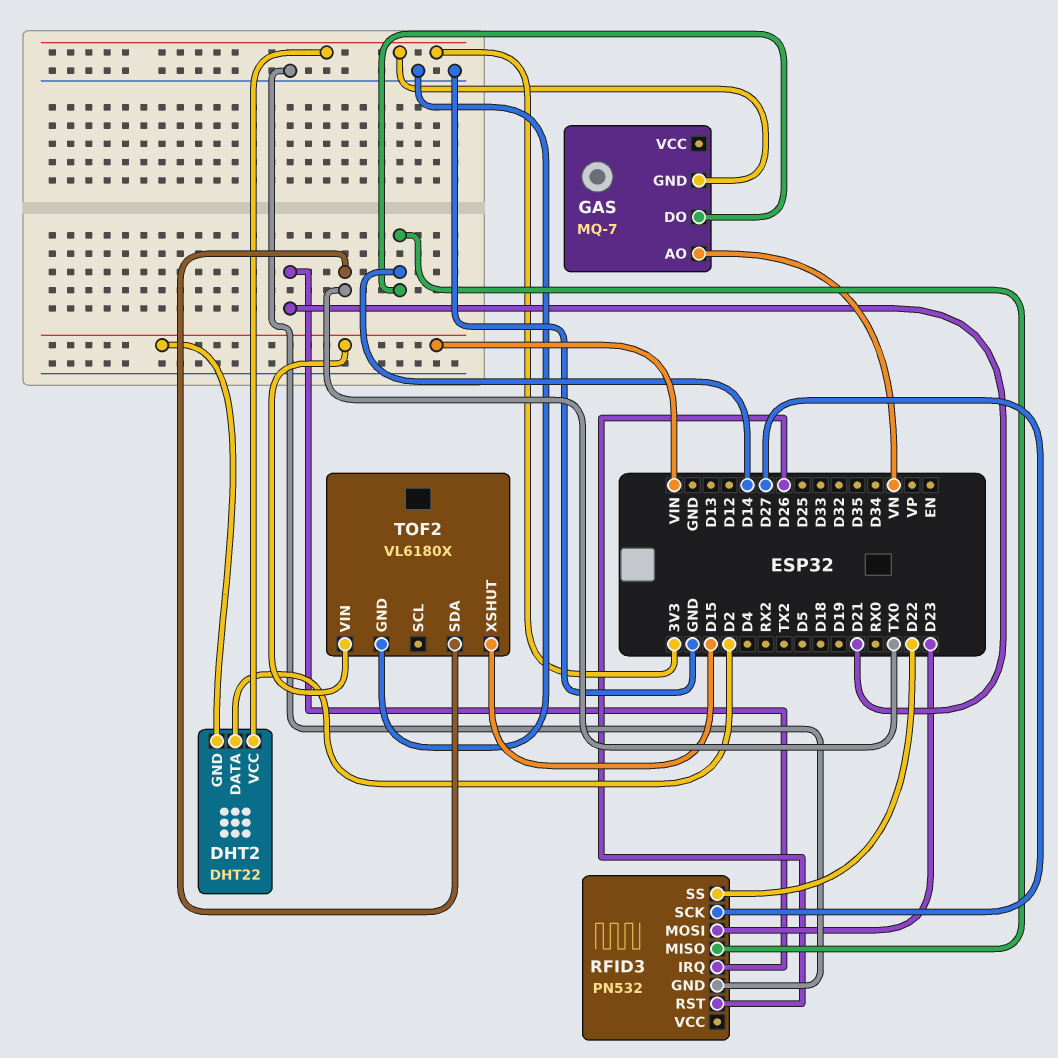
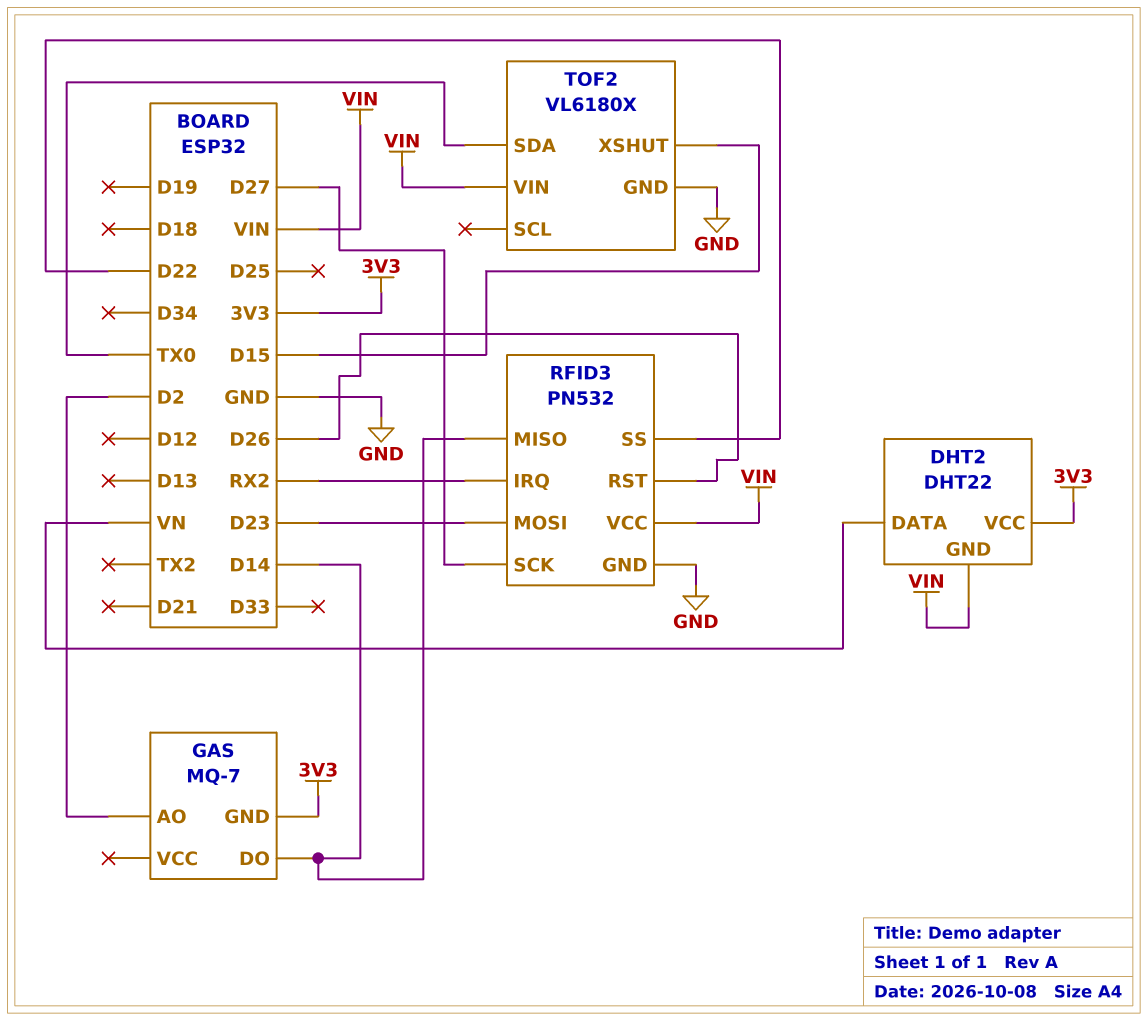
DHT2 pin DATA: D2 -> VN
GAS pin AO: VN -> D2
RFID3 pin IRQ: D21 -> RX2
RFID3 pin VCC: none -> VIN

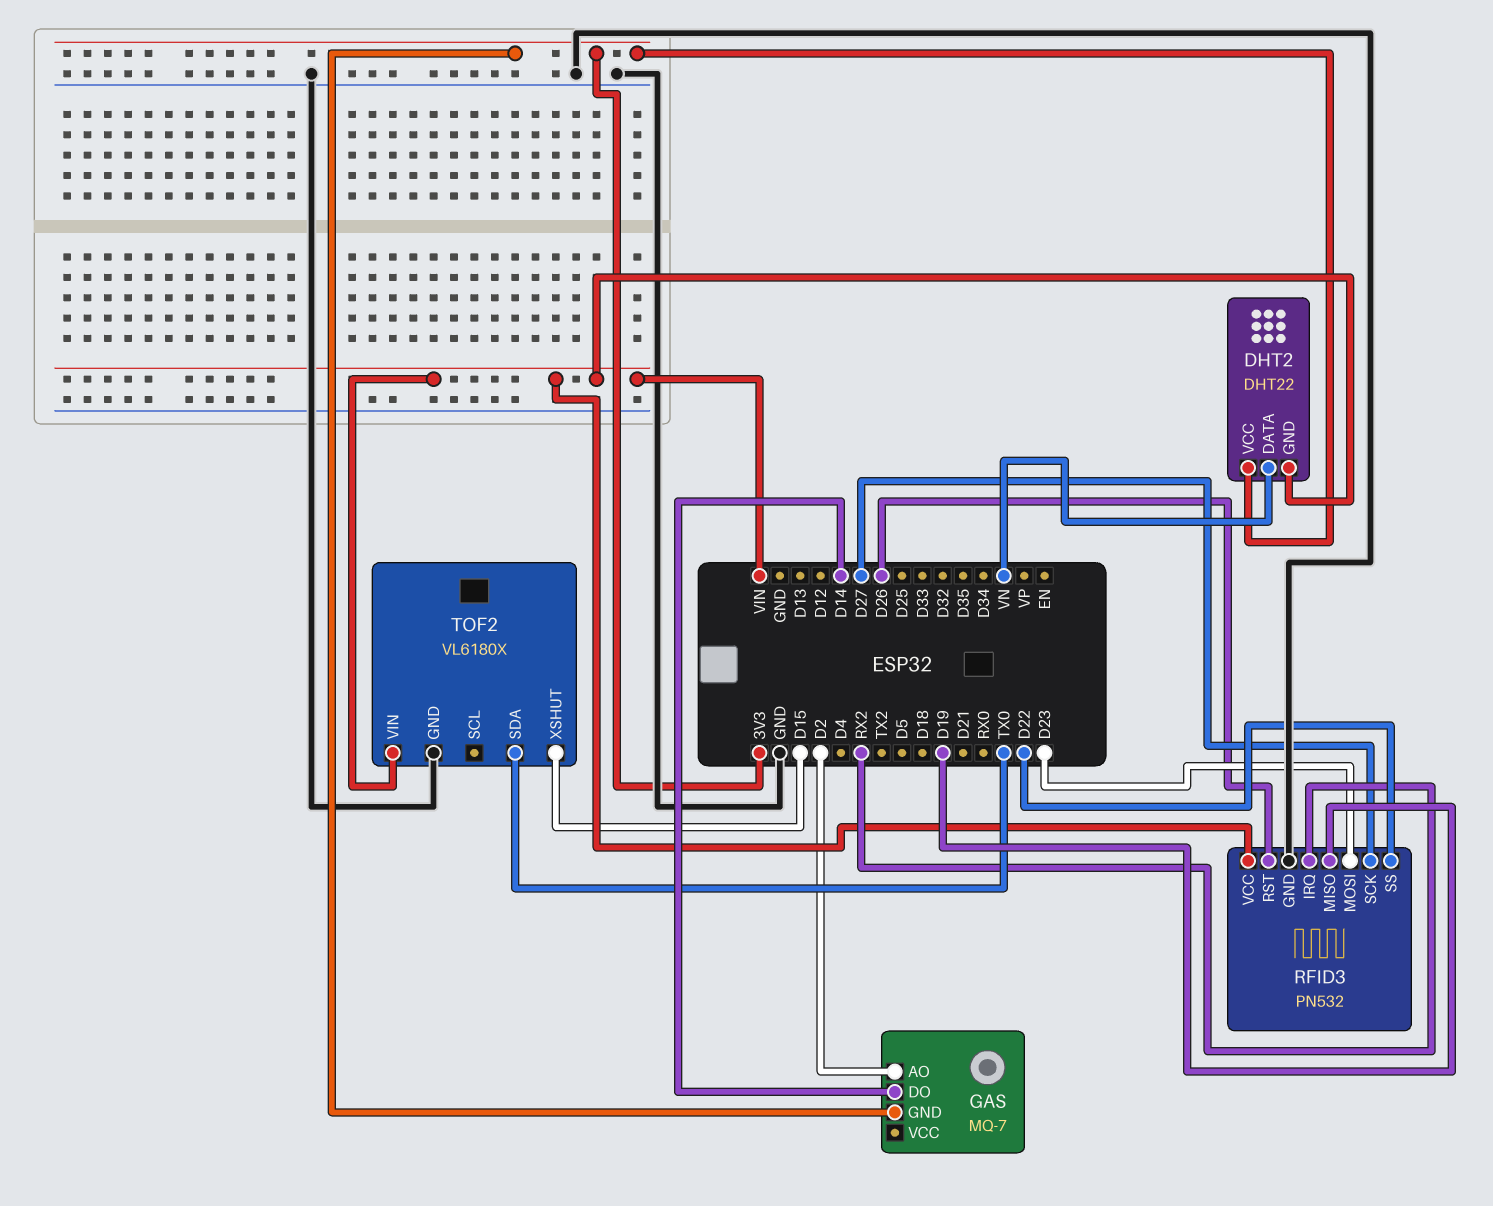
RFID3 pin MISO: D14 -> D19

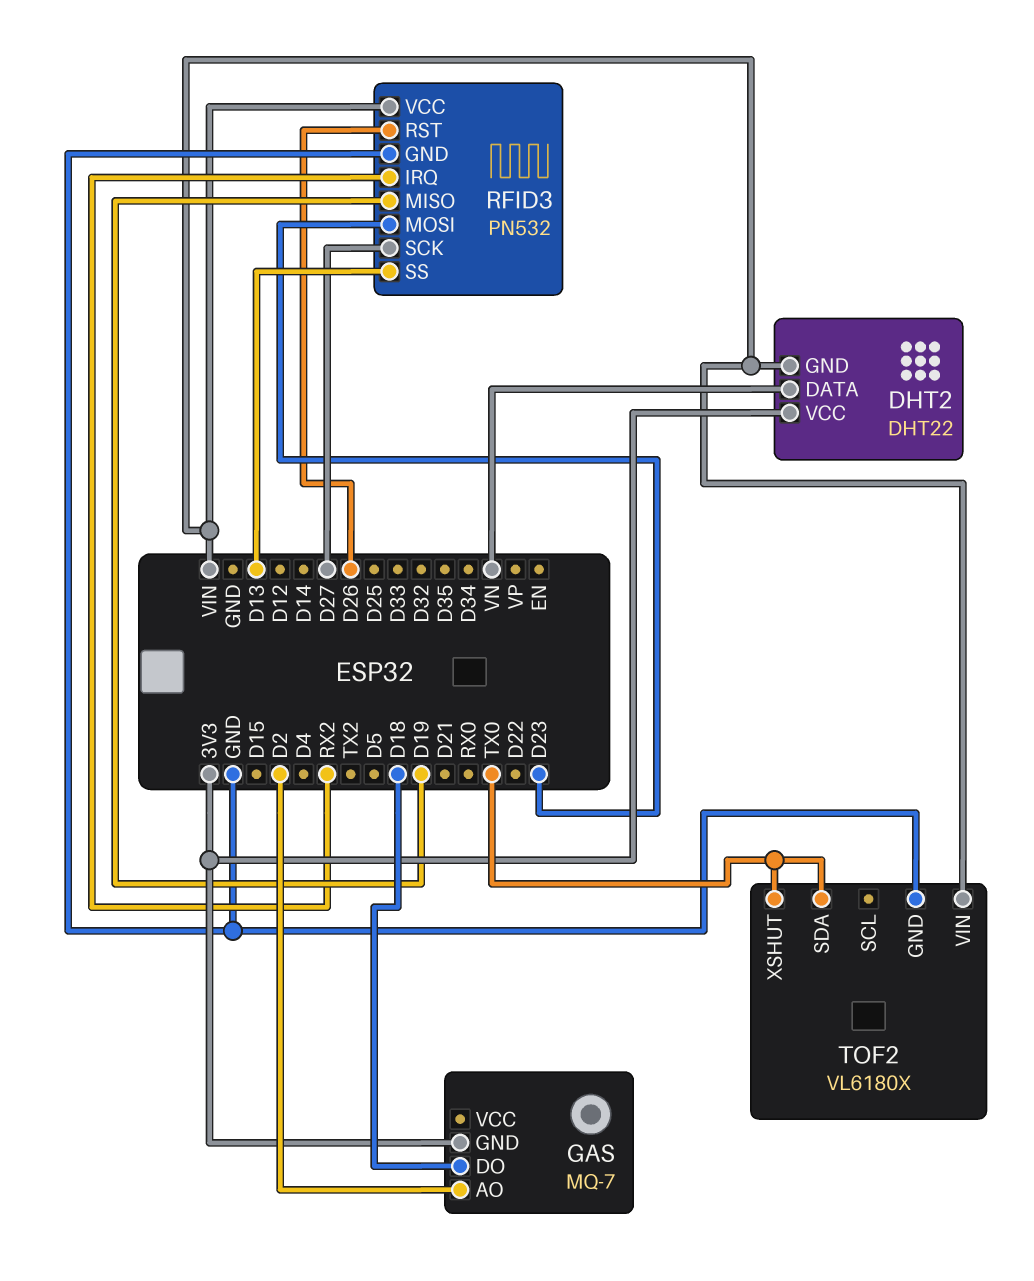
GAS pin DO: D14 -> D18
RFID3 pin SS: D22 -> D13
TOF2 pin XSHUT: D15 -> TX0

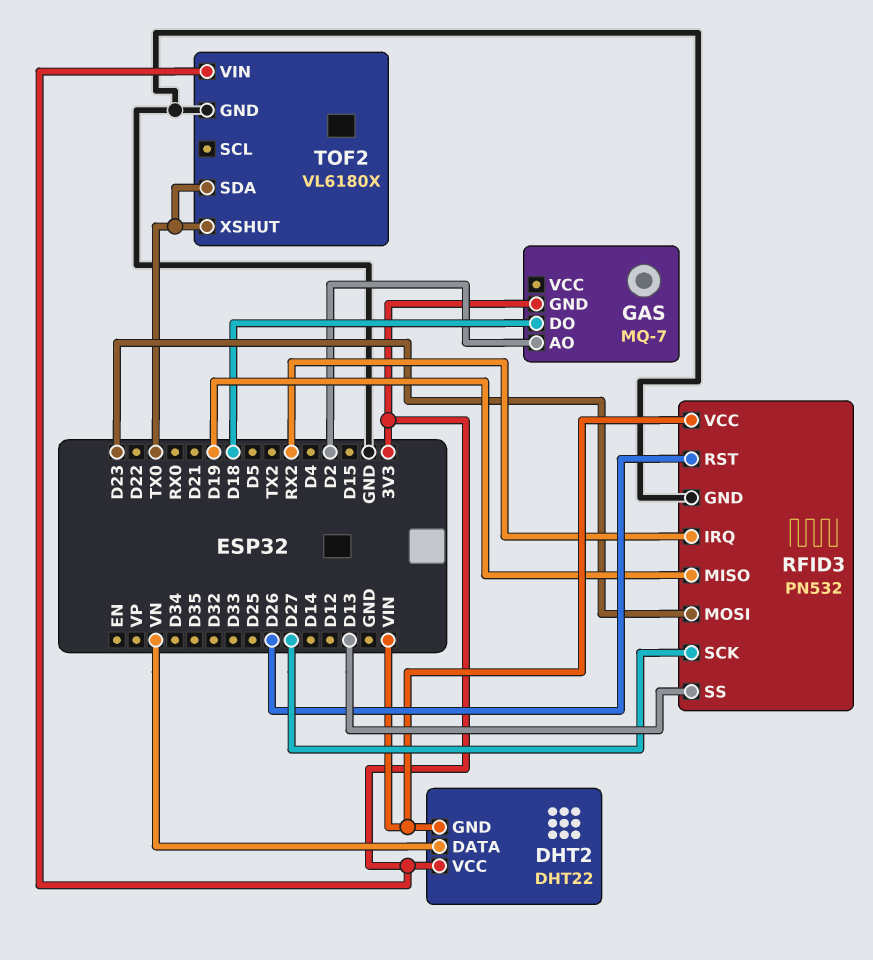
TOF2 pin VIN: VIN -> 3V3

